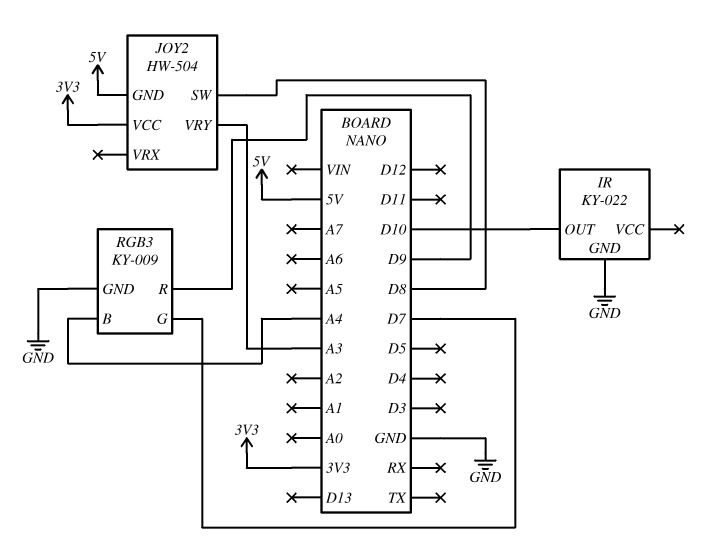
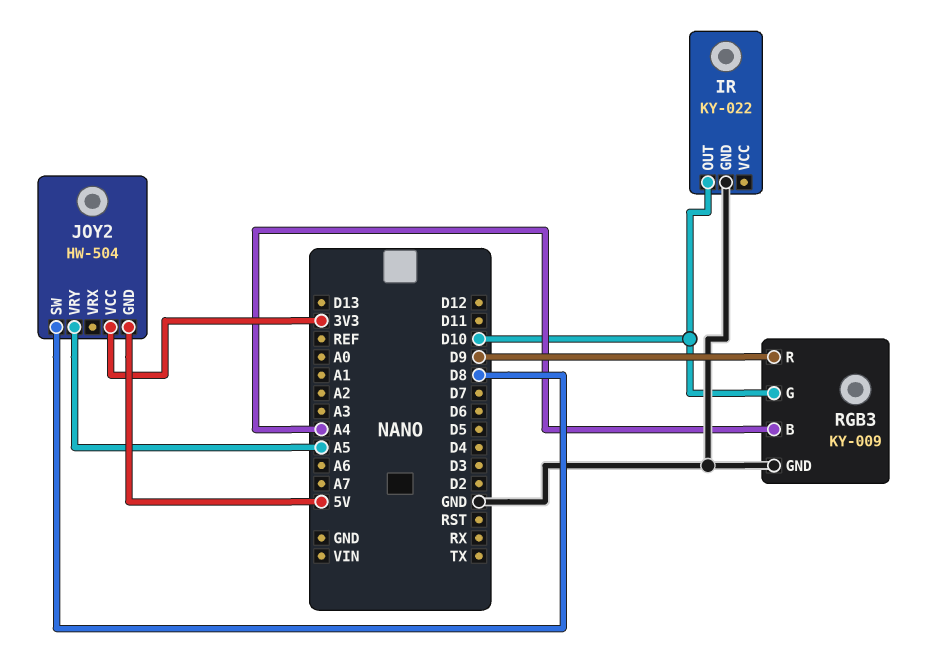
JOY2 pin VRY: A3 -> A5
RGB3 pin G: D7 -> D10

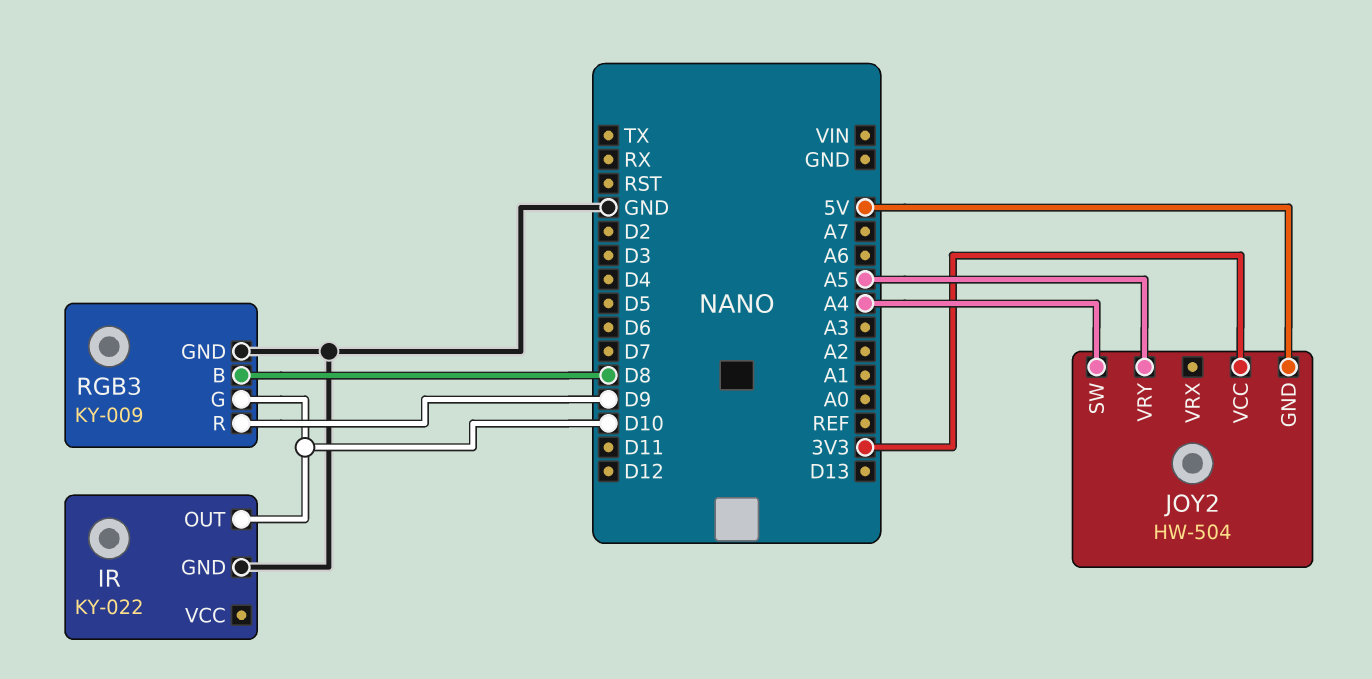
JOY2 pin SW: D8 -> A4
RGB3 pin B: A4 -> D8

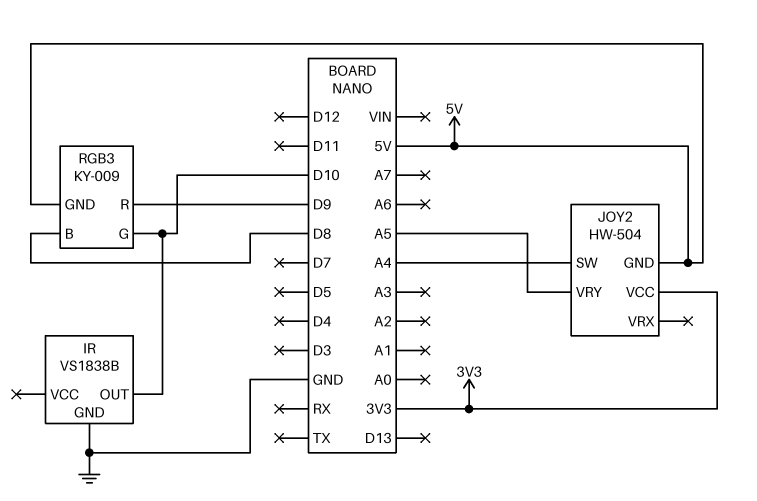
IR: KY-022 -> VS1838B
RGB3 pin GND: GND -> 5V

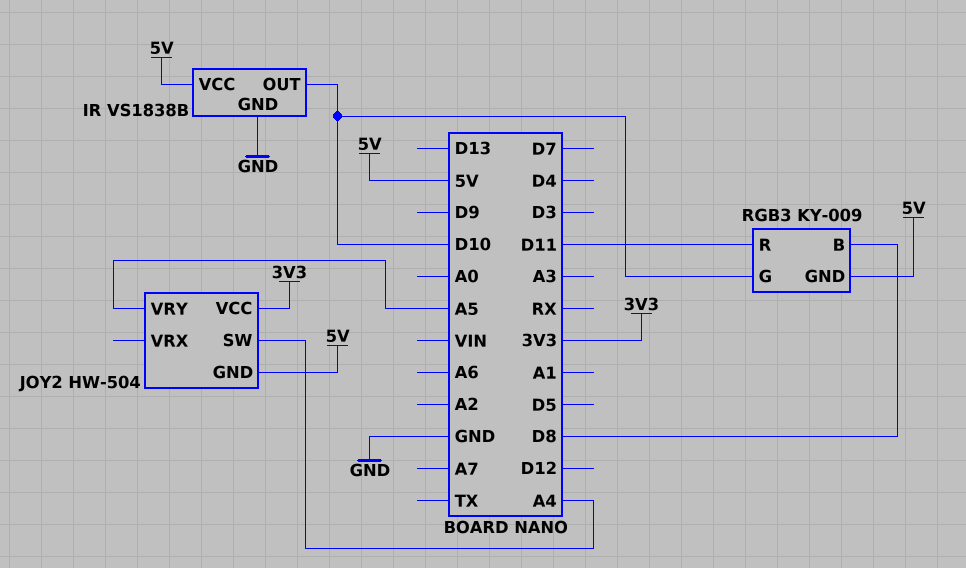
IR pin VCC: none -> 5V
RGB3 pin R: D9 -> D11

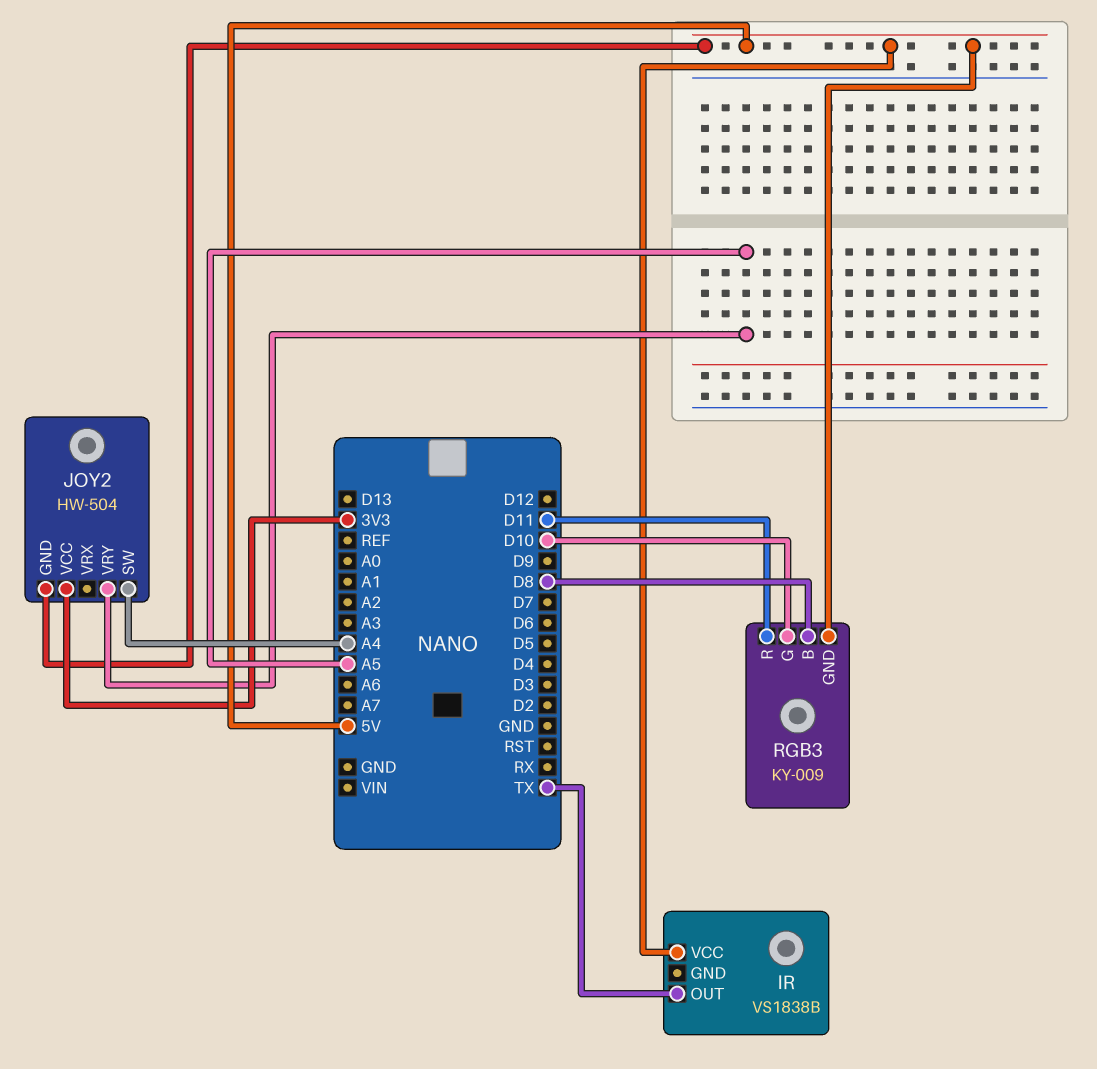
IR pin GND: GND -> none
IR pin OUT: D10 -> TX

